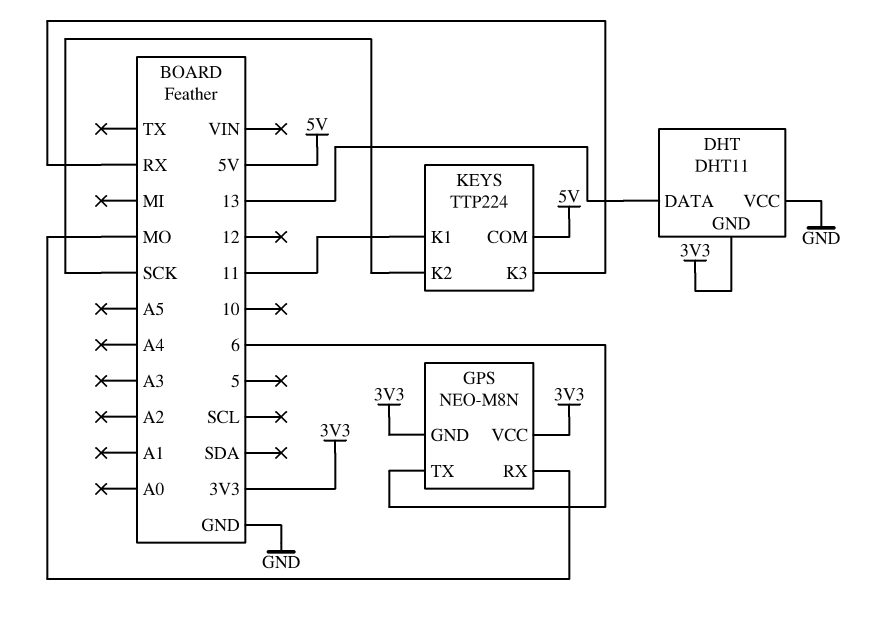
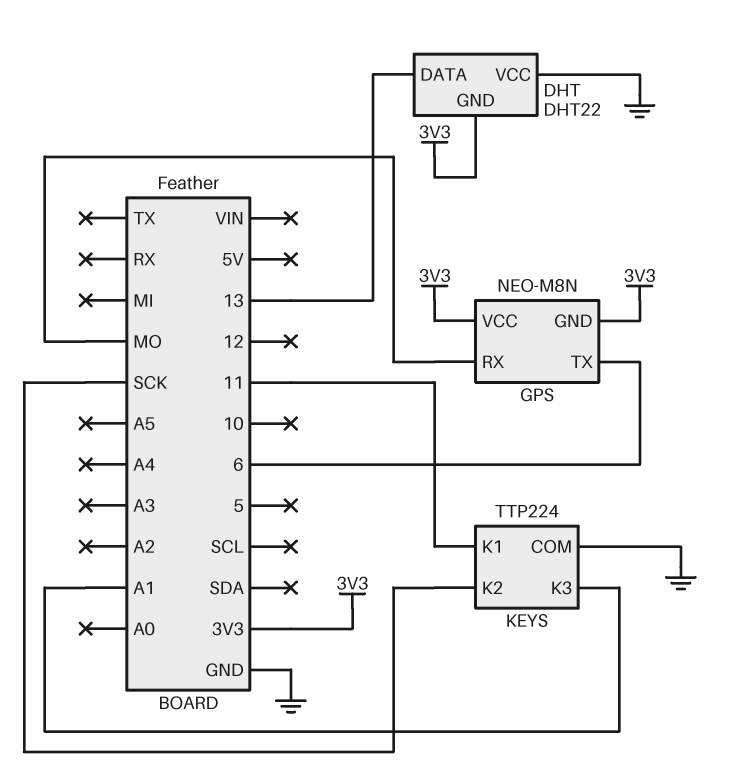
DHT: DHT11 -> DHT22
KEYS pin COM: 5V -> GND
KEYS pin K3: RX -> A1

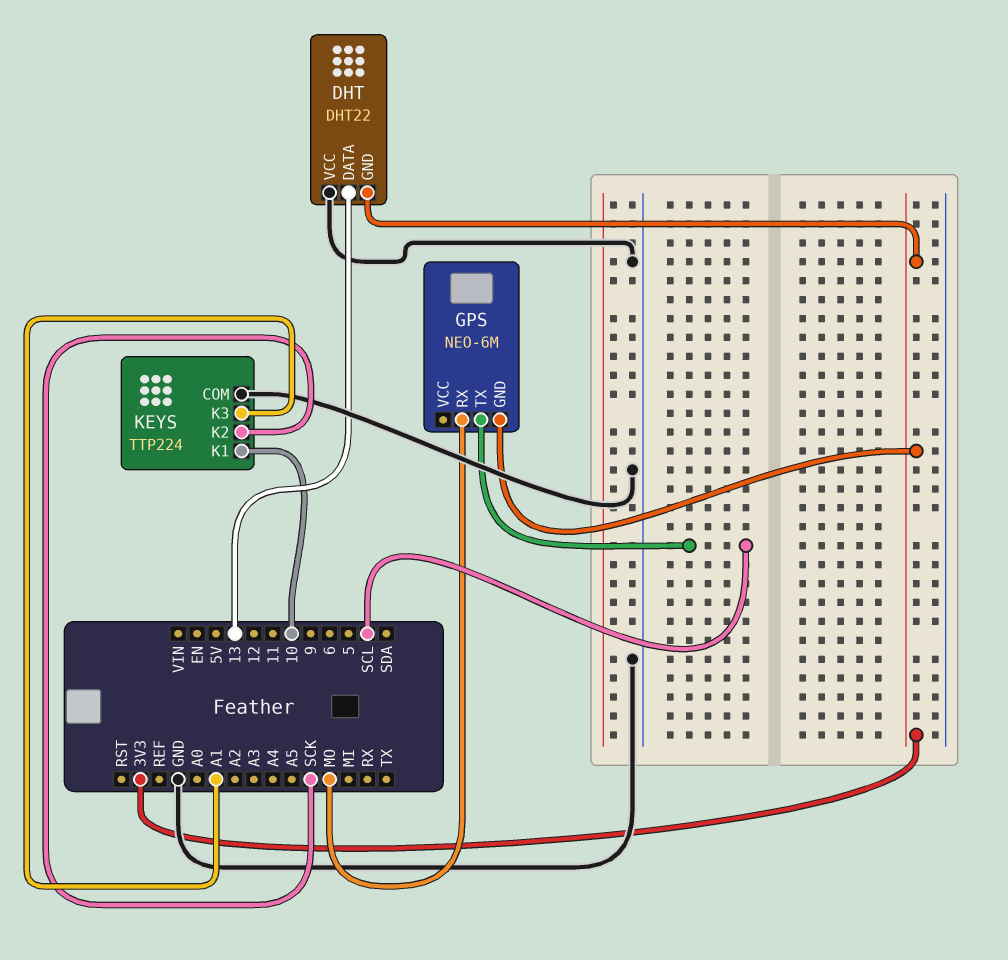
GPS: NEO-M8N -> NEO-6M
GPS pin TX: 6 -> SCL
GPS pin VCC: 3V3 -> none
KEYS pin K1: 11 -> 10

